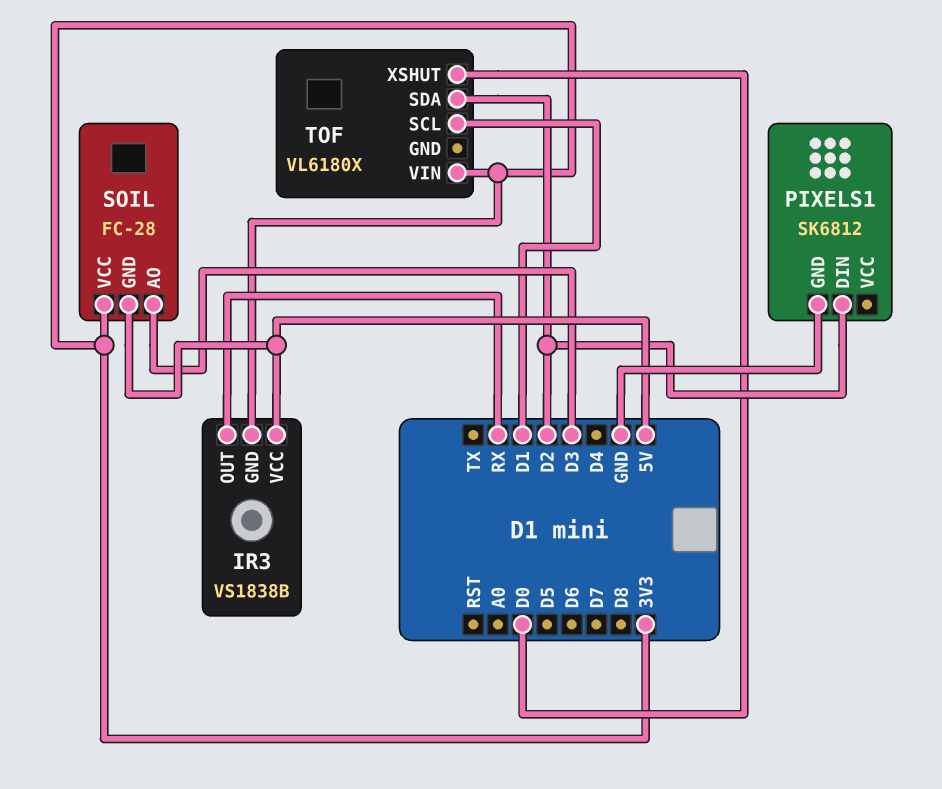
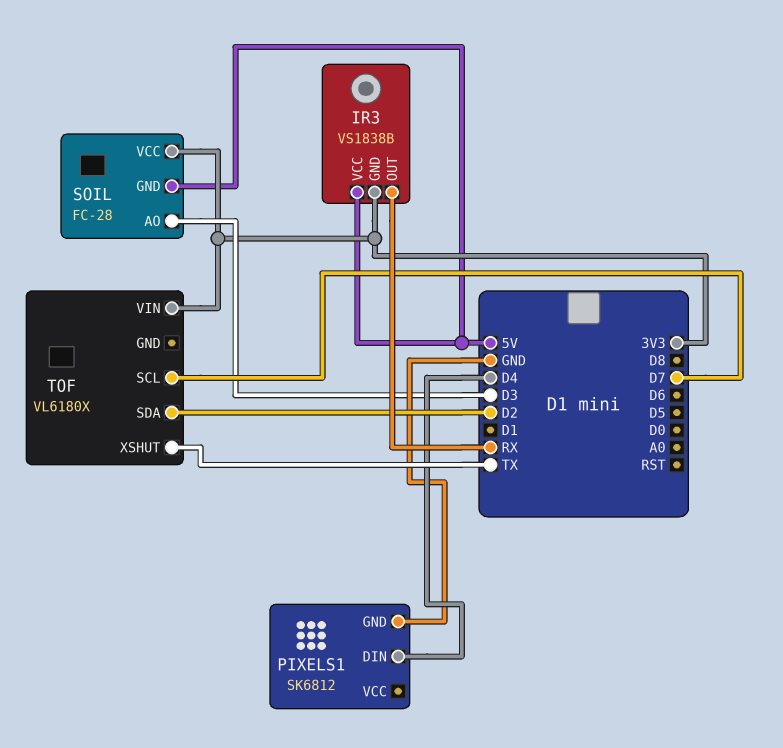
PIXELS1 pin DIN: D2 -> D4
TOF pin SCL: D1 -> D7
TOF pin XSHUT: D0 -> TX

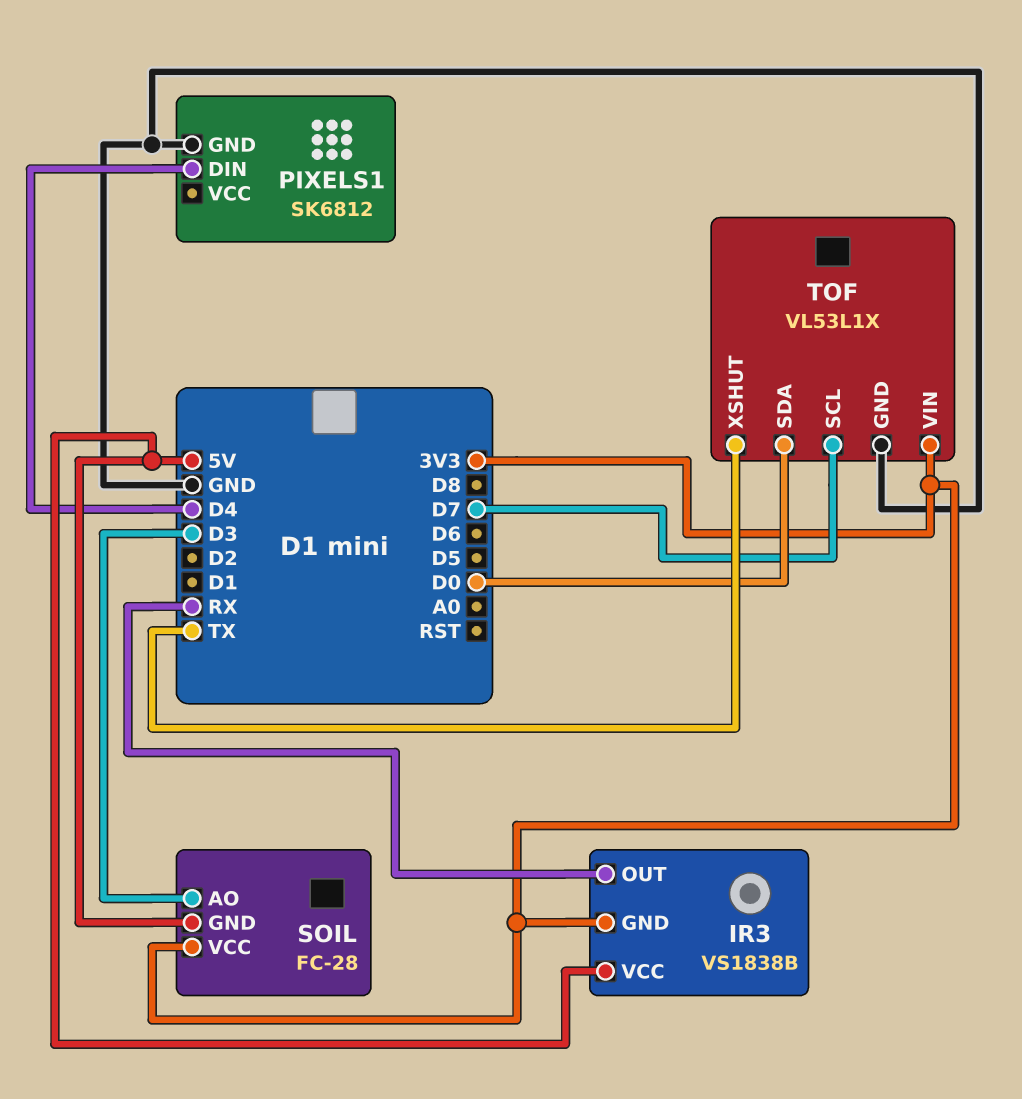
TOF: VL6180X -> VL53L1X
TOF pin GND: none -> GND
TOF pin SDA: D2 -> D0

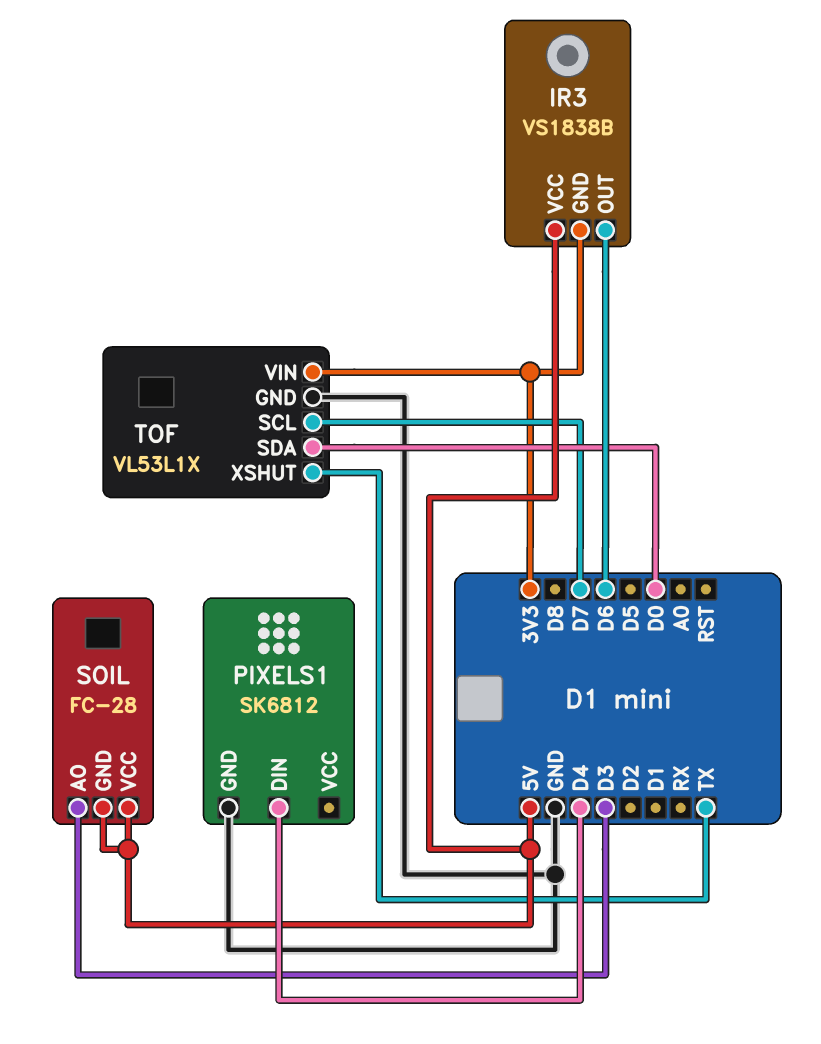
IR3 pin OUT: RX -> D6
SOIL pin VCC: 3V3 -> 5V

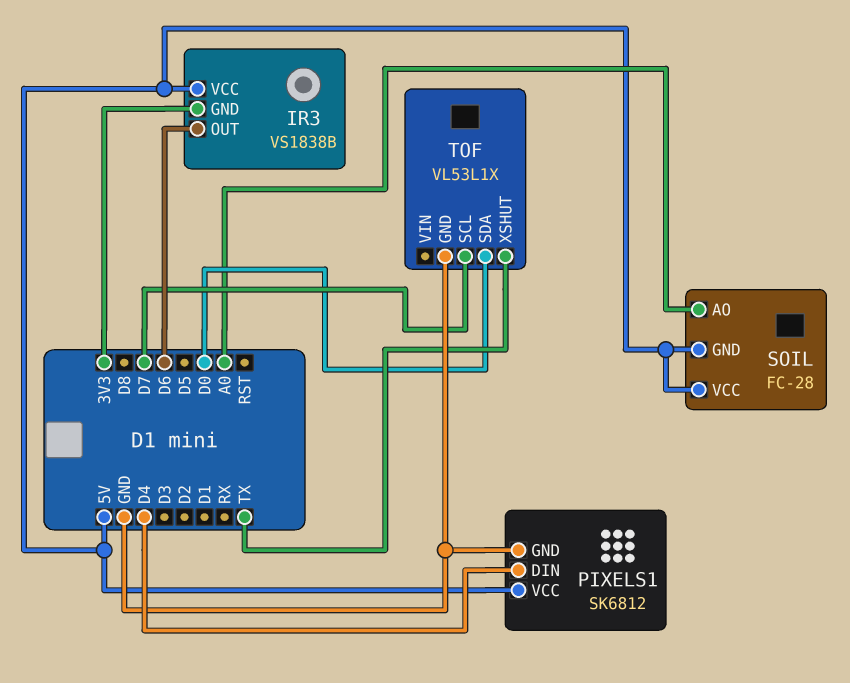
PIXELS1 pin VCC: none -> 5V
SOIL pin AO: D3 -> A0
TOF pin VIN: 3V3 -> none

